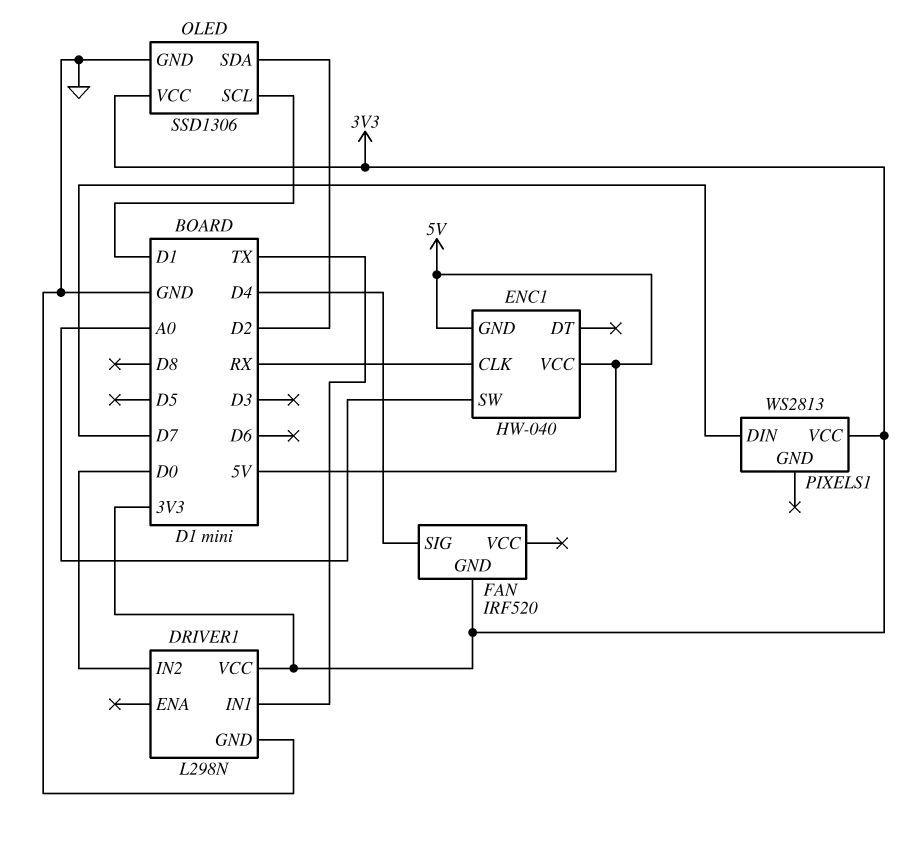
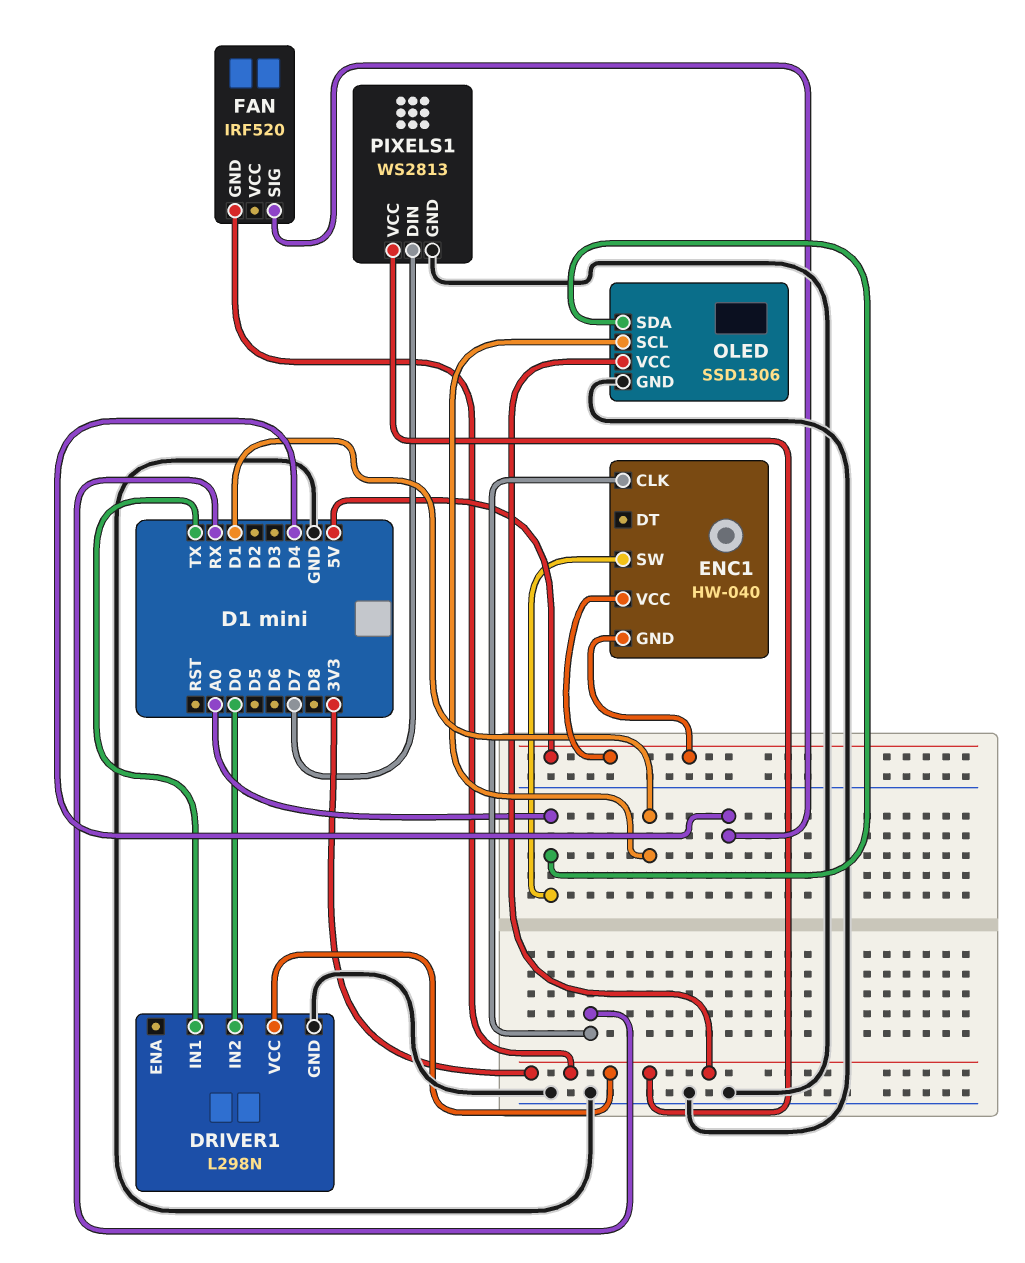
OLED pin SDA: D2 -> A0
PIXELS1 pin GND: none -> GND

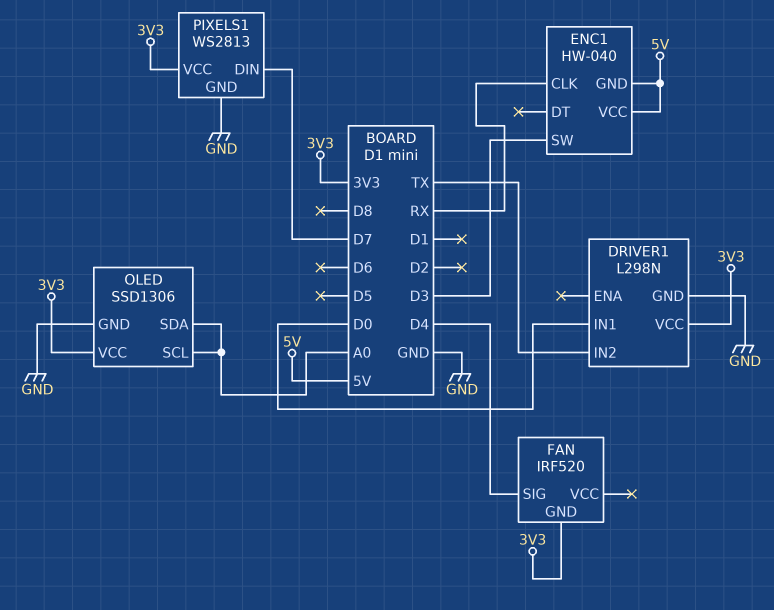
DRIVER1 pin IN1: TX -> D0
DRIVER1 pin IN2: D0 -> TX
ENC1 pin SW: A0 -> D3
OLED pin SCL: D1 -> A0

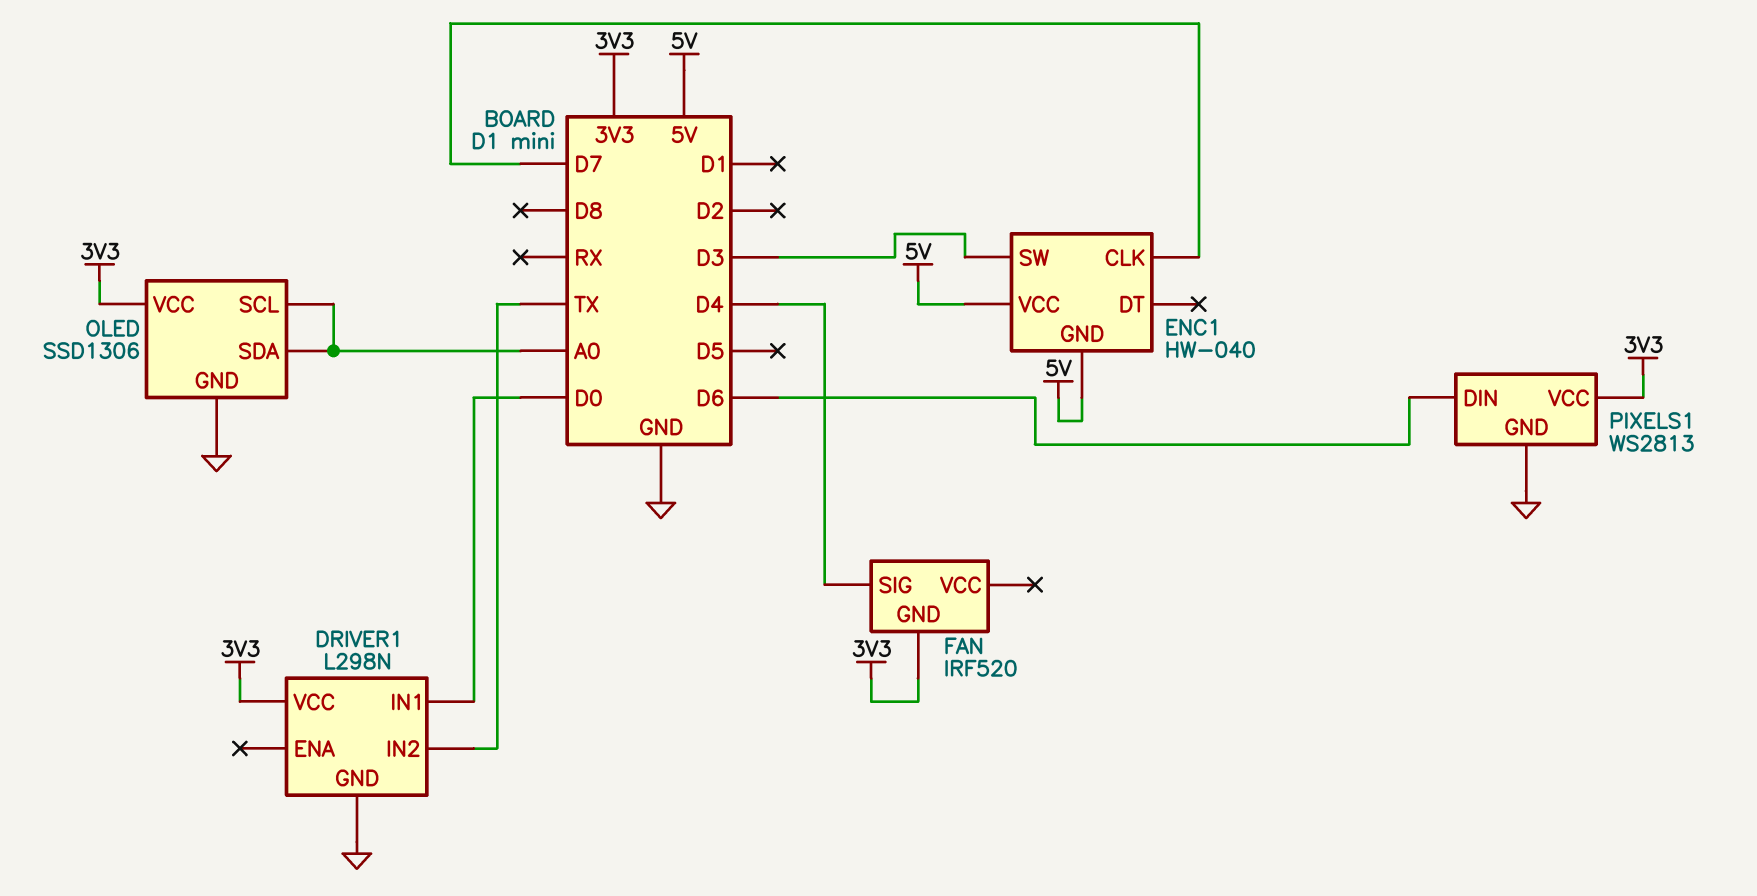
ENC1 pin CLK: RX -> D7
PIXELS1 pin DIN: D7 -> D6

